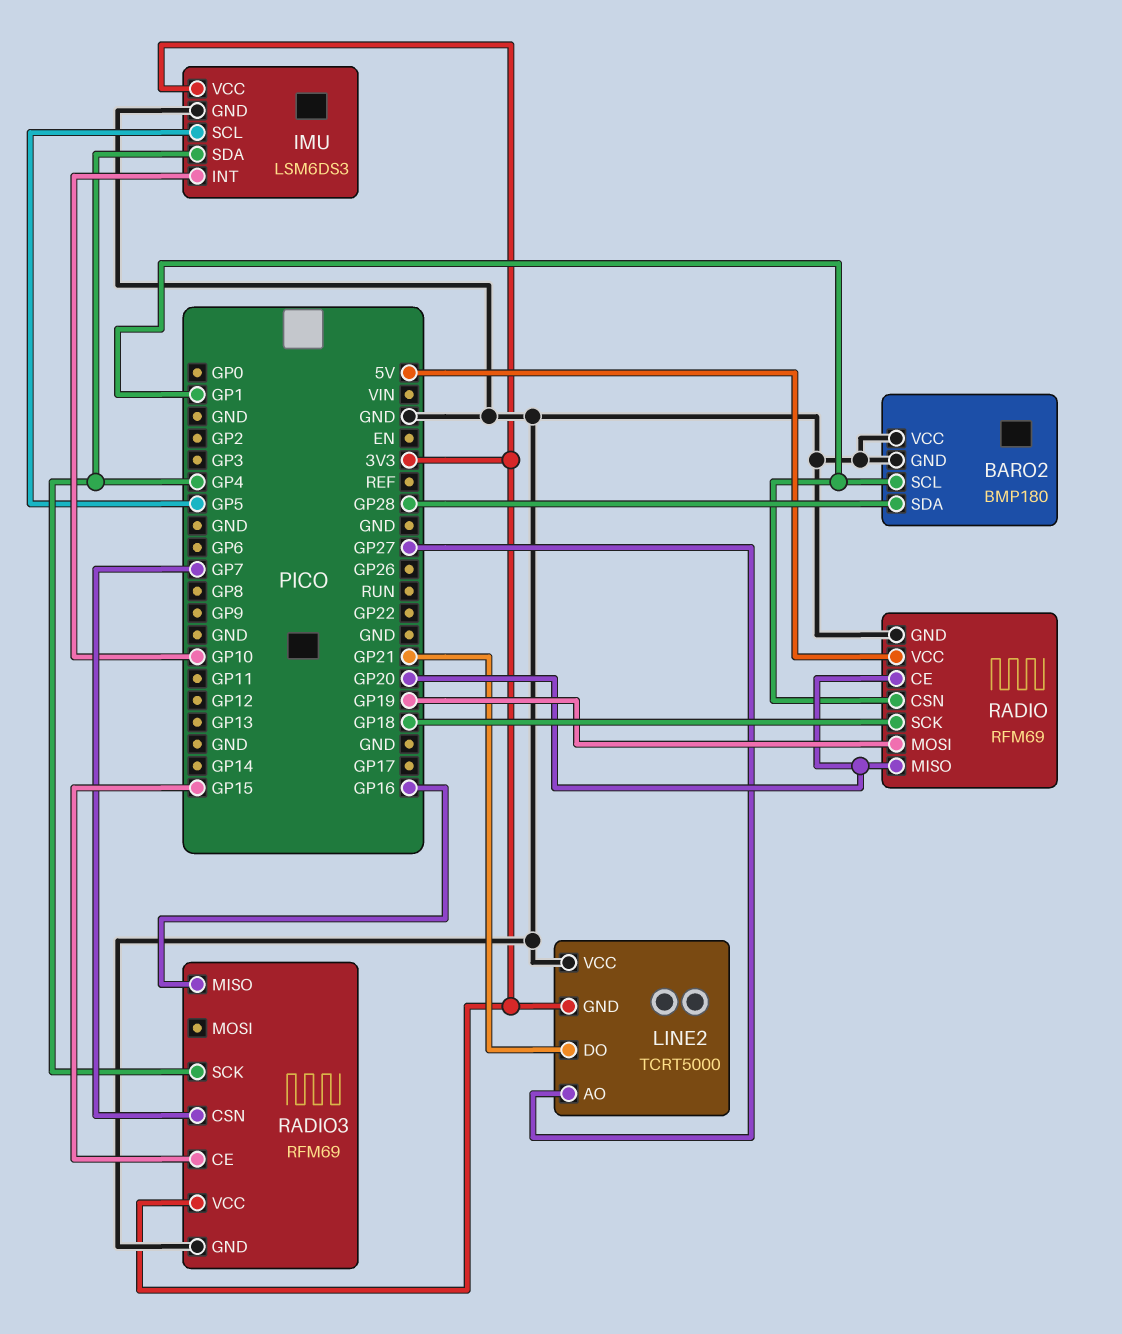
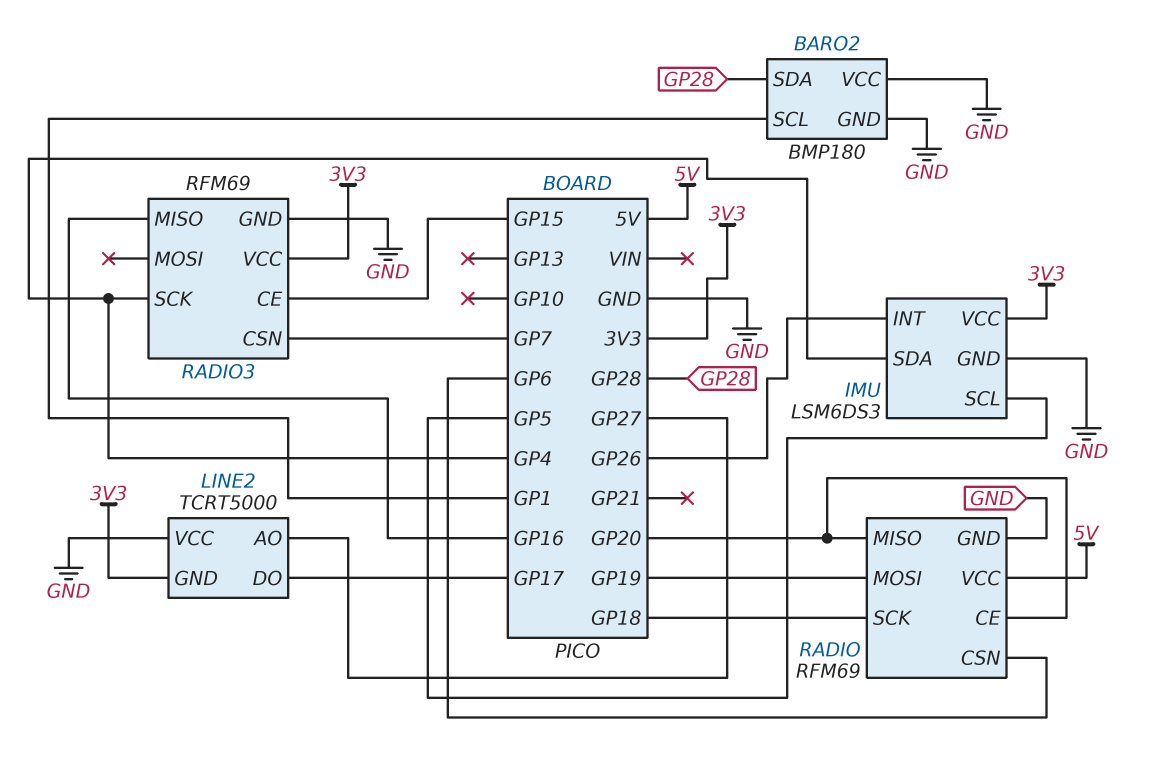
IMU pin INT: GP10 -> GP26
LINE2 pin DO: GP21 -> GP17
RADIO pin CSN: GP1 -> GP6

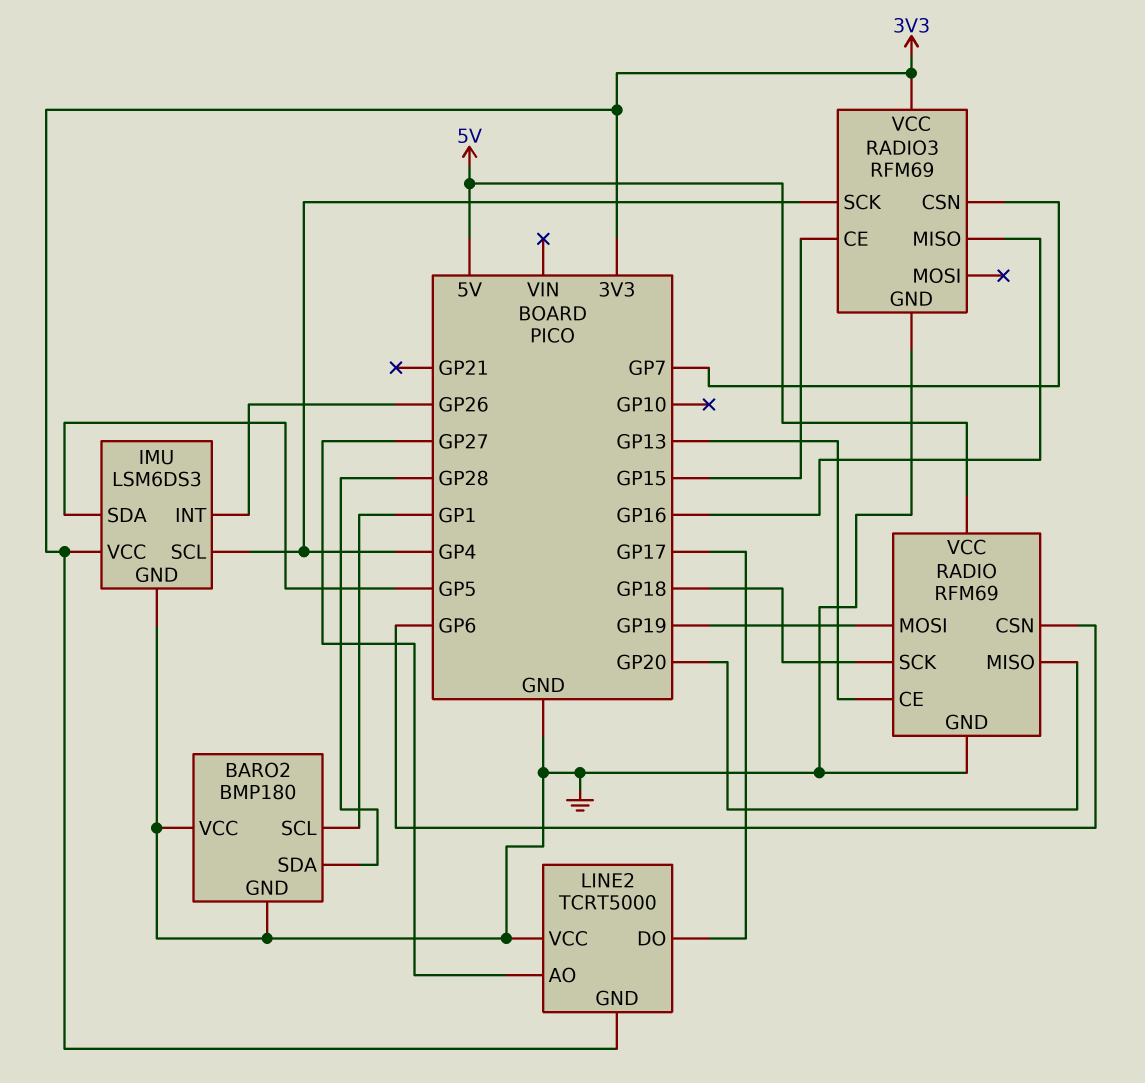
IMU pin SCL: GP5 -> GP4
IMU pin SDA: GP4 -> GP5
RADIO pin CE: GP20 -> GP13

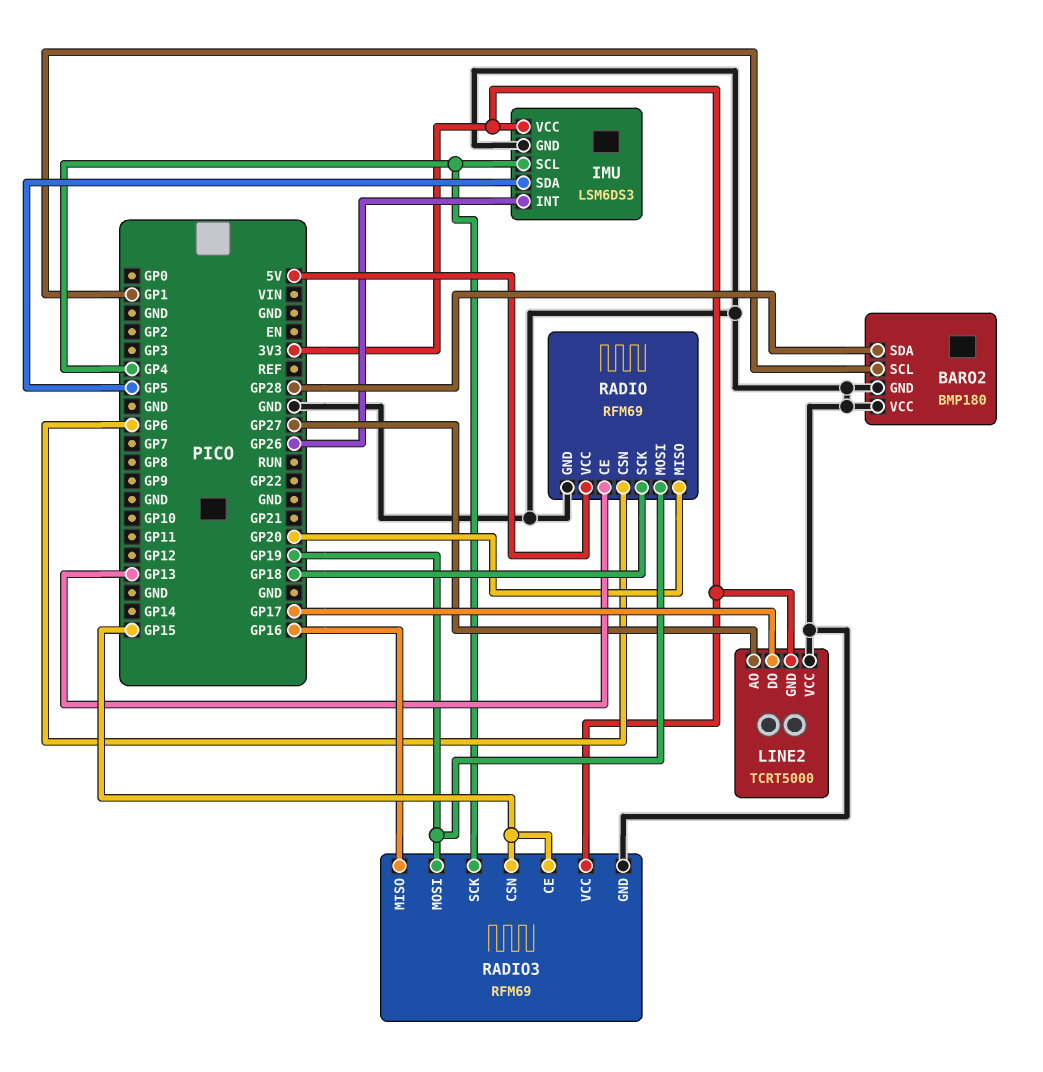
RADIO3 pin CSN: GP7 -> GP15
RADIO3 pin MOSI: none -> GP19

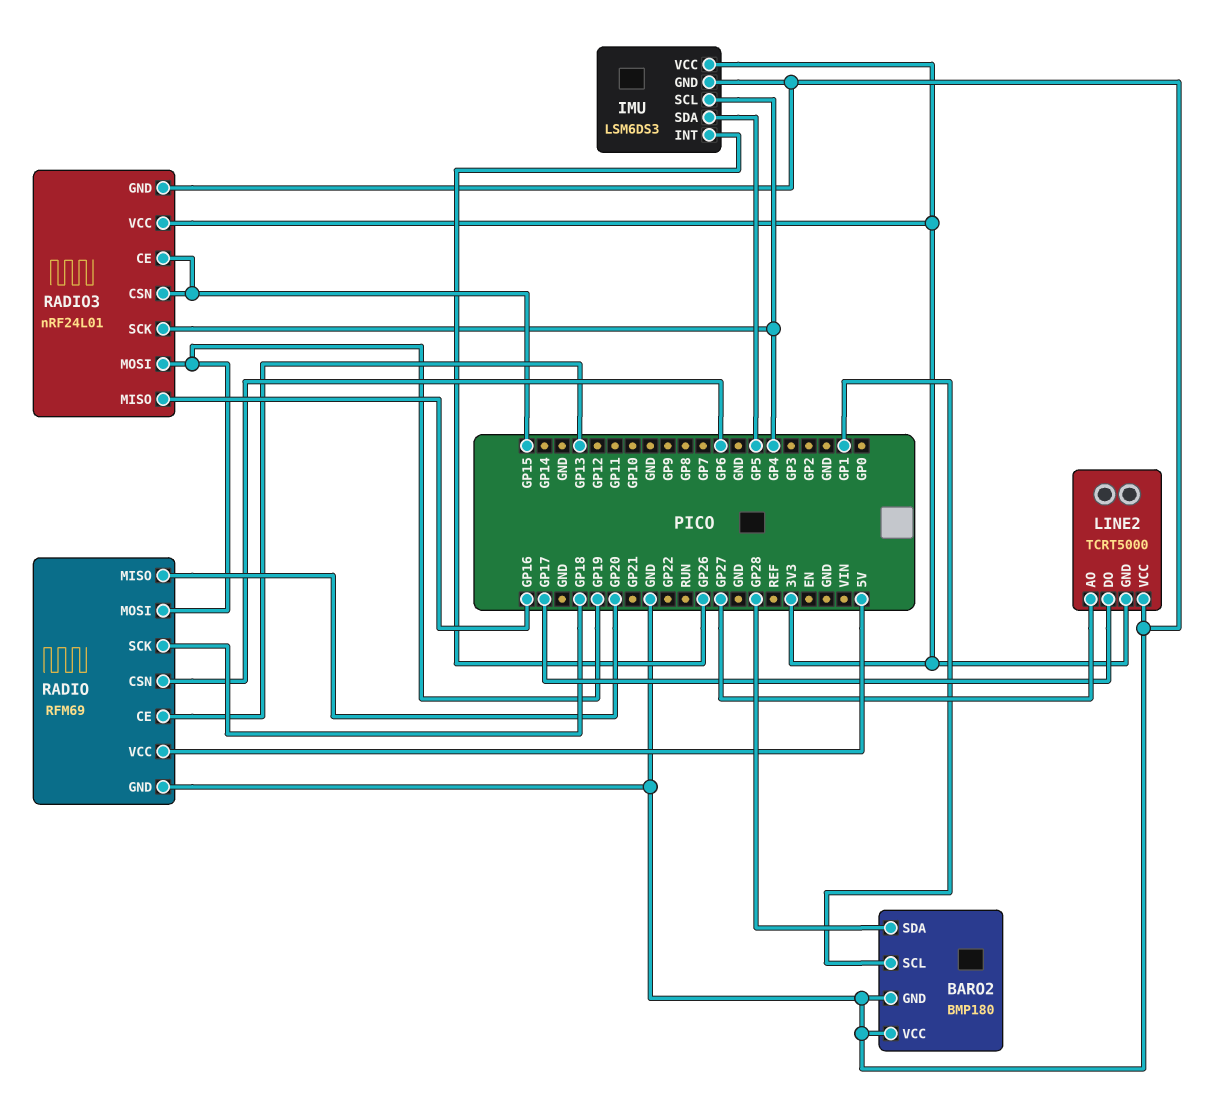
RADIO3: RFM69 -> nRF24L01

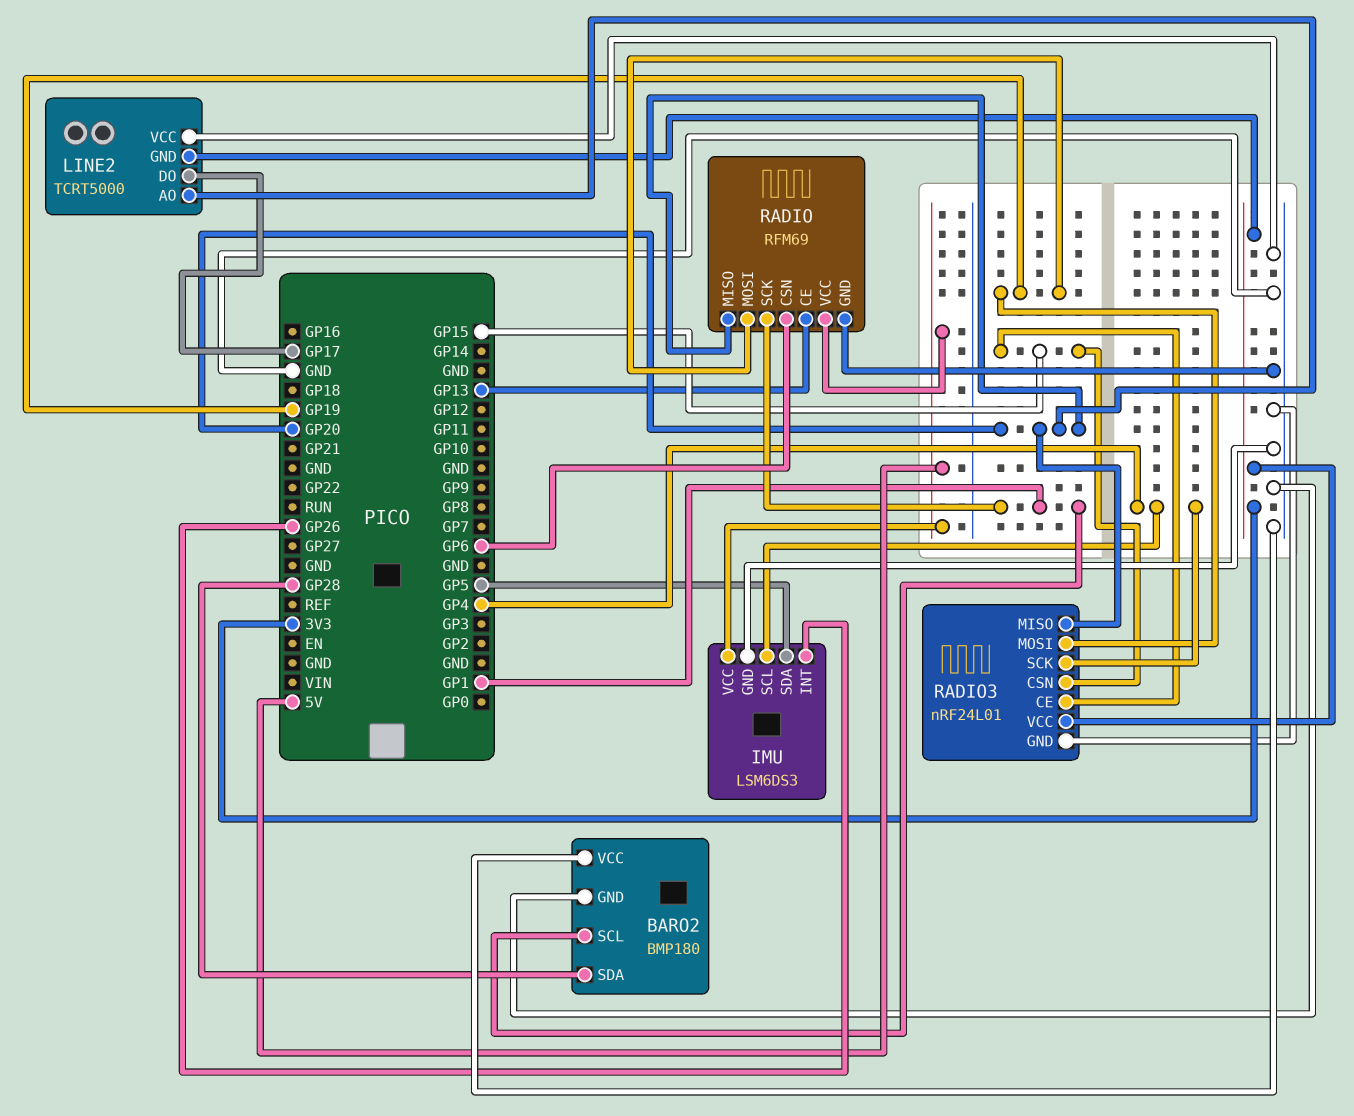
IMU pin VCC: 3V3 -> 5V
LINE2 pin AO: GP27 -> GP20
RADIO pin SCK: GP18 -> GP1
RADIO3 pin MISO: GP16 -> GP20

